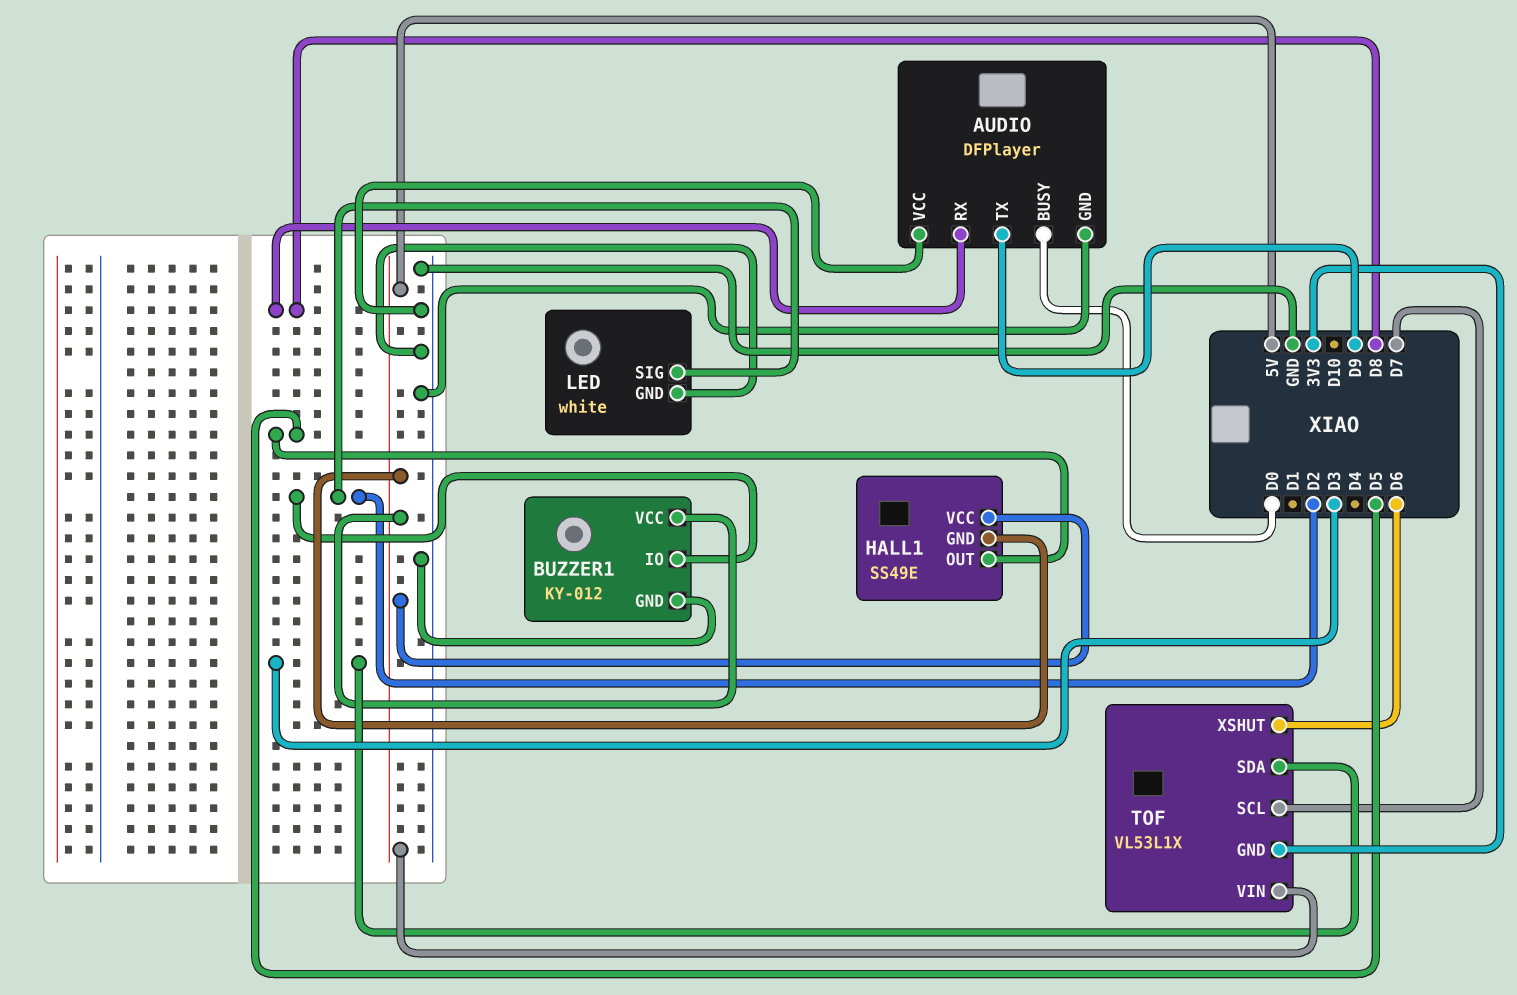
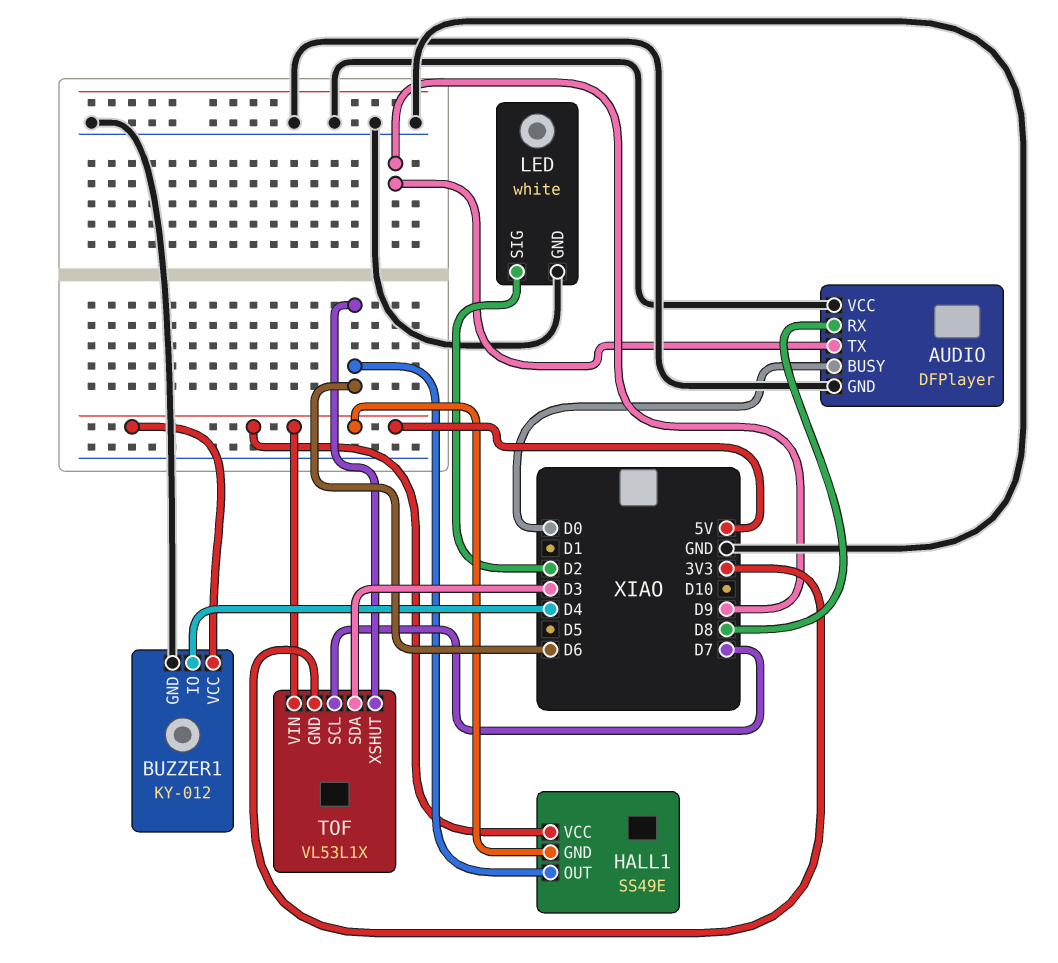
BUZZER1 pin IO: D2 -> D4
HALL1 pin OUT: D5 -> D6

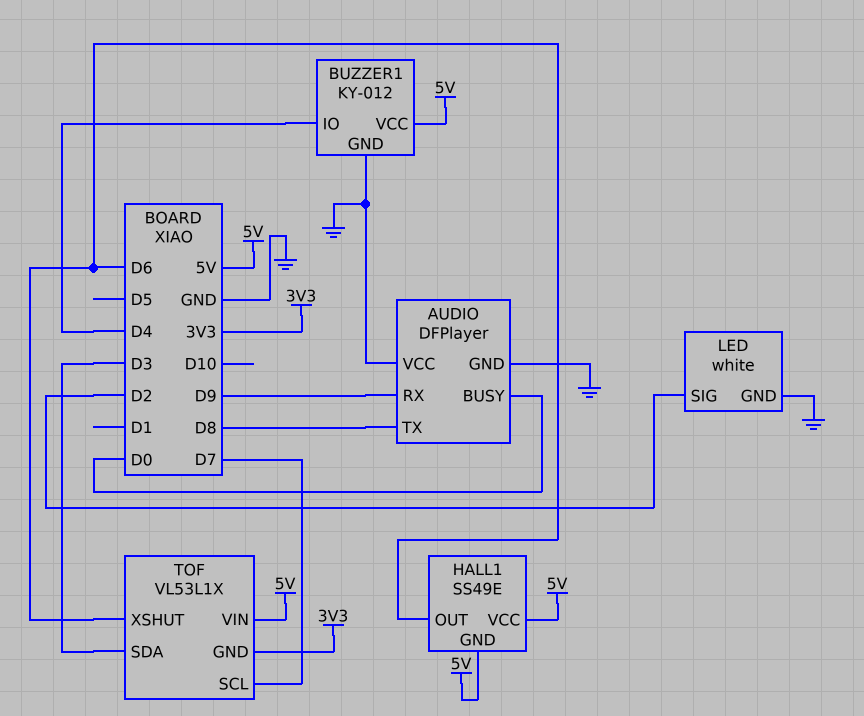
AUDIO pin RX: D8 -> D9
AUDIO pin TX: D9 -> D8

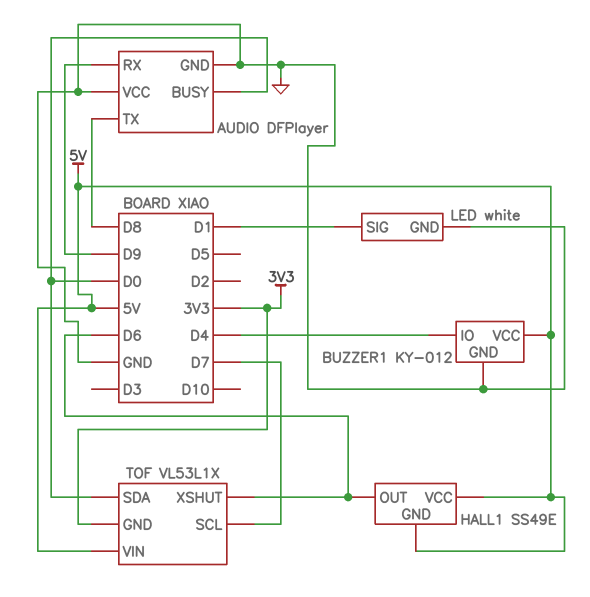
LED pin SIG: D2 -> D1
TOF pin SDA: D3 -> D0

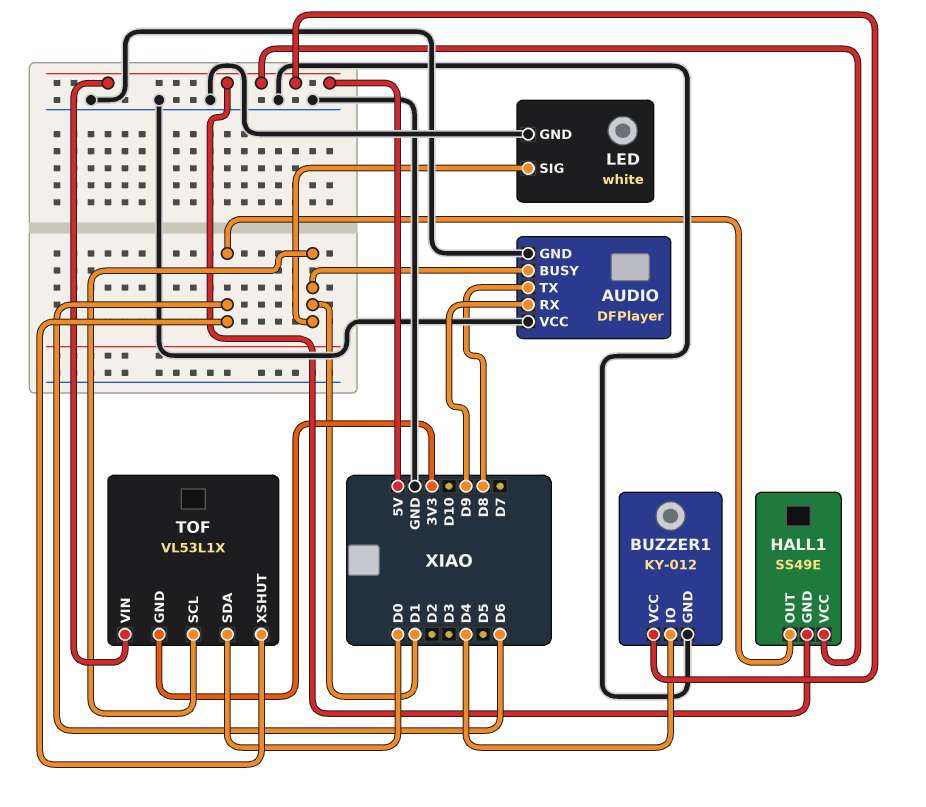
AUDIO pin BUSY: D0 -> D1
TOF pin SCL: D7 -> D1

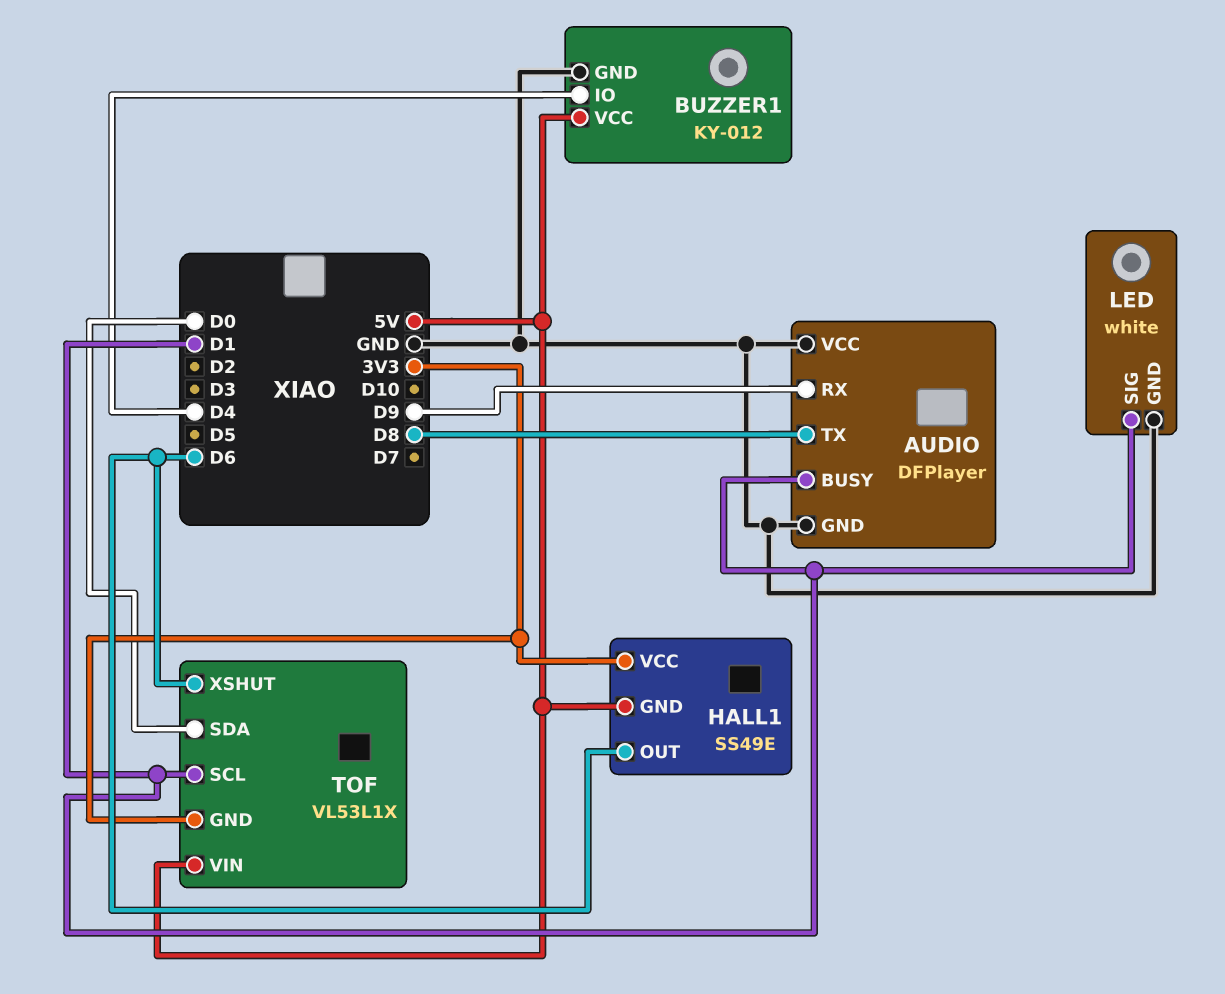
HALL1 pin VCC: 5V -> 3V3

